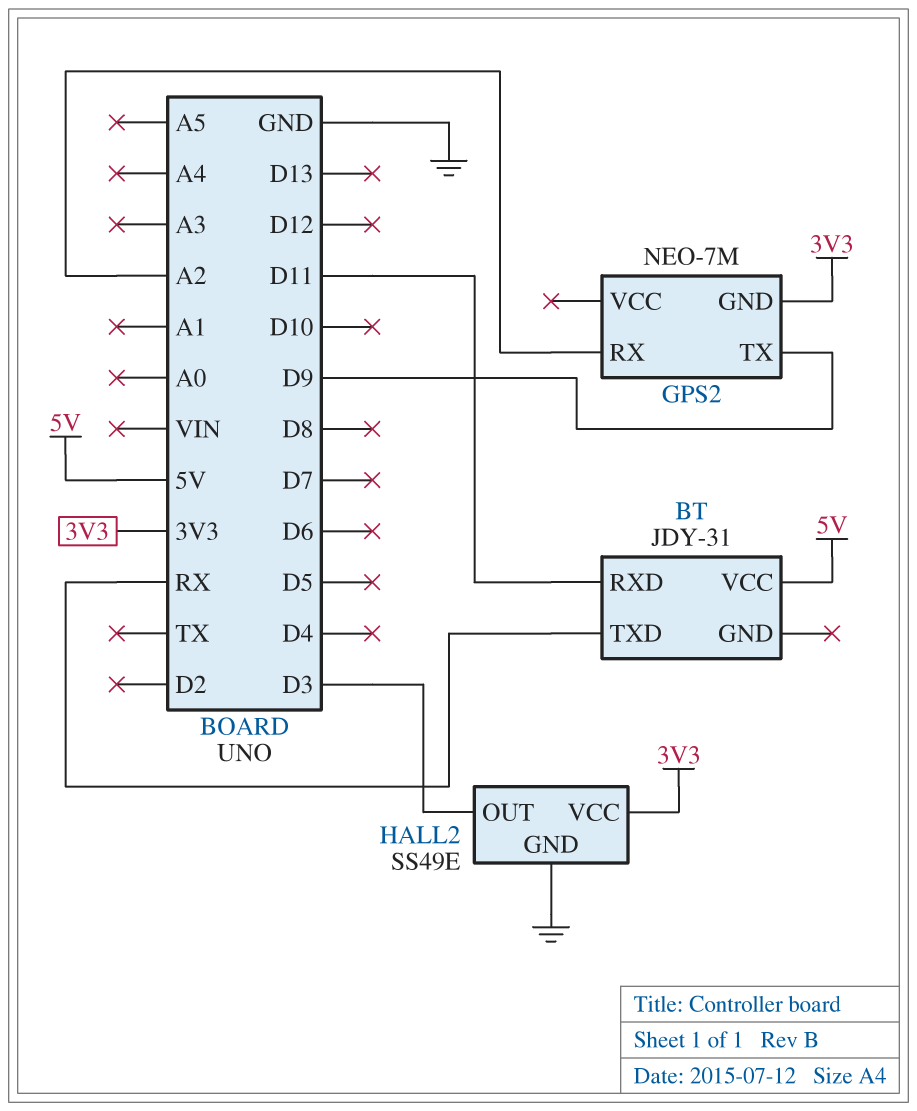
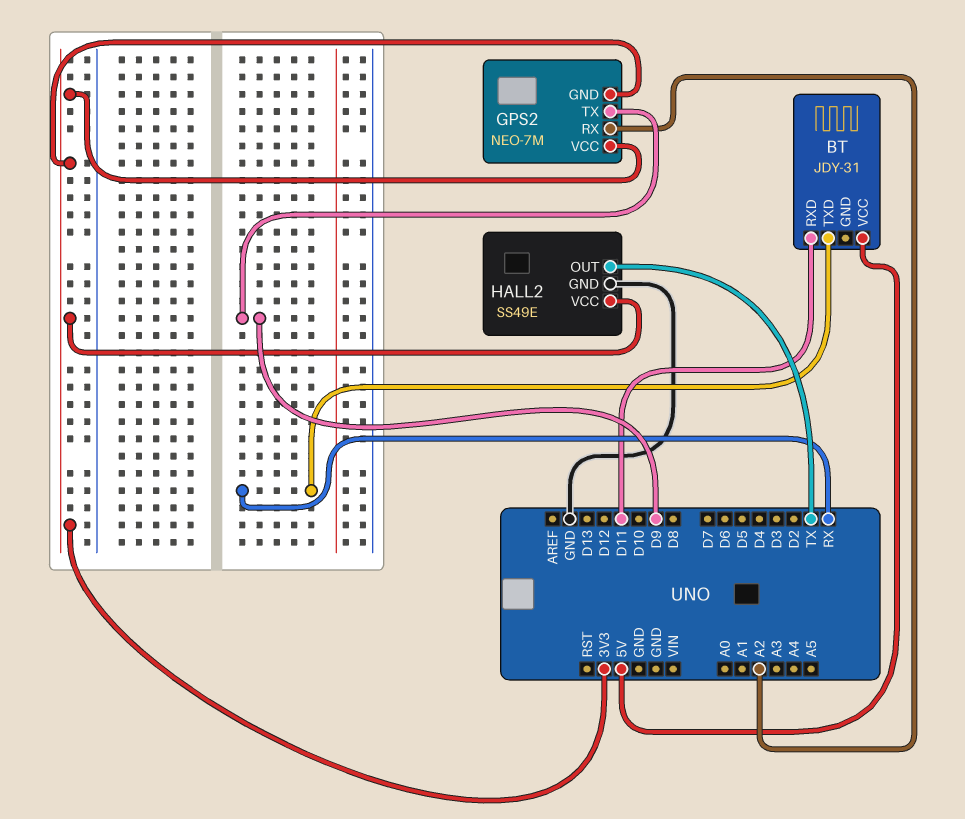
GPS2 pin VCC: none -> 3V3
HALL2 pin OUT: D3 -> TX

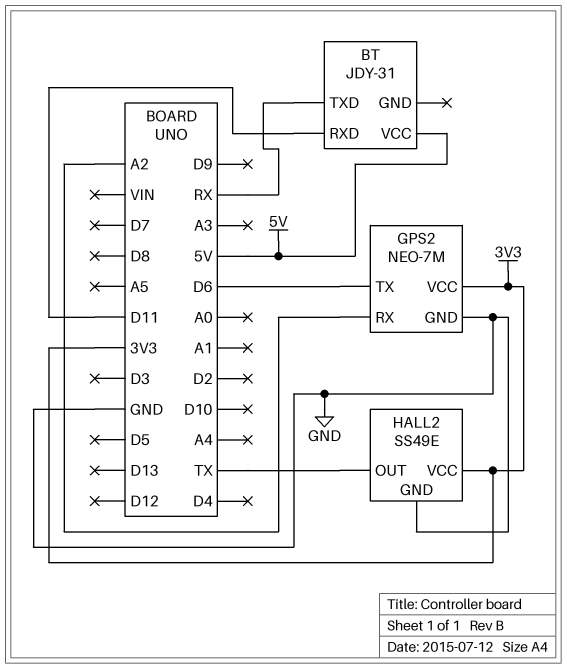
GPS2 pin GND: 3V3 -> GND
GPS2 pin TX: D9 -> D6

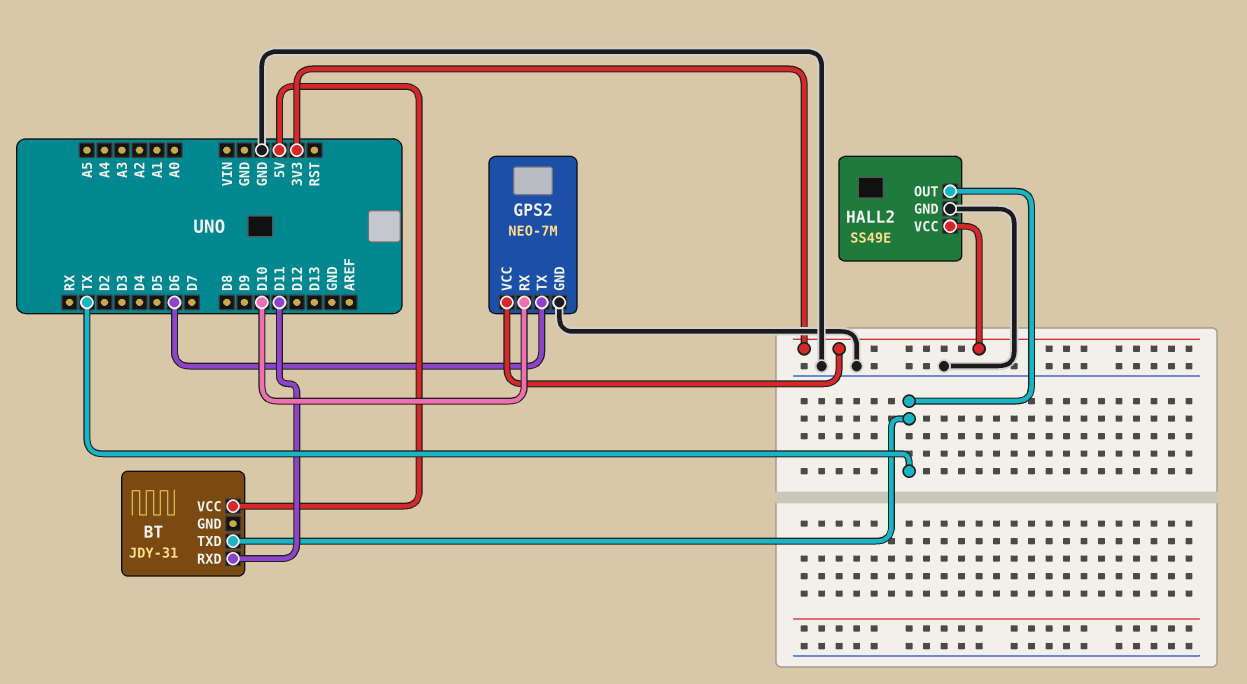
BT pin TXD: RX -> TX
GPS2 pin RX: A2 -> D10

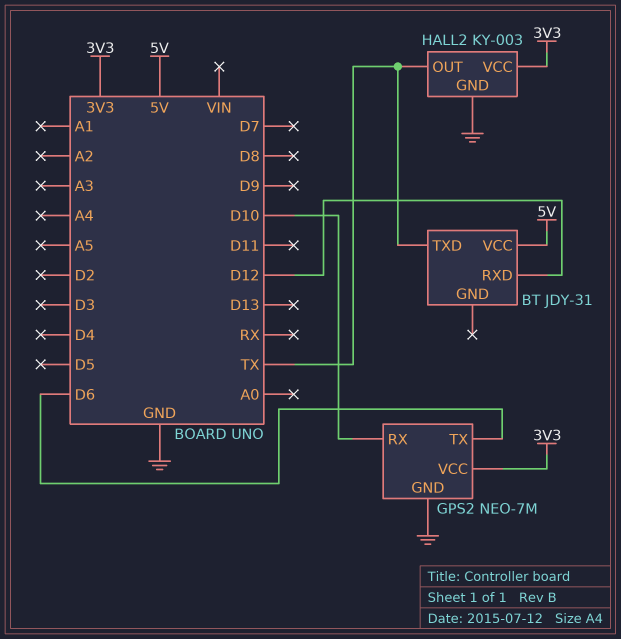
BT pin RXD: D11 -> D12
HALL2: SS49E -> KY-003

